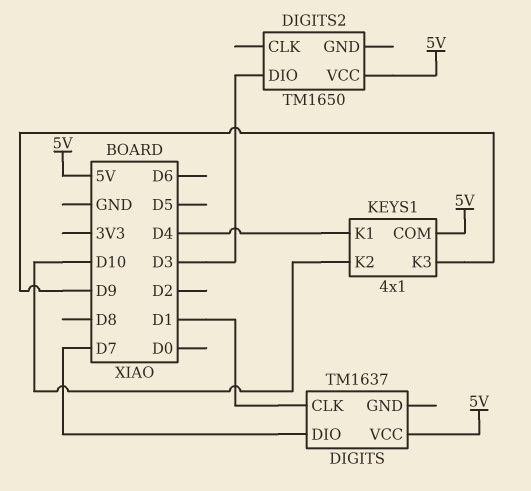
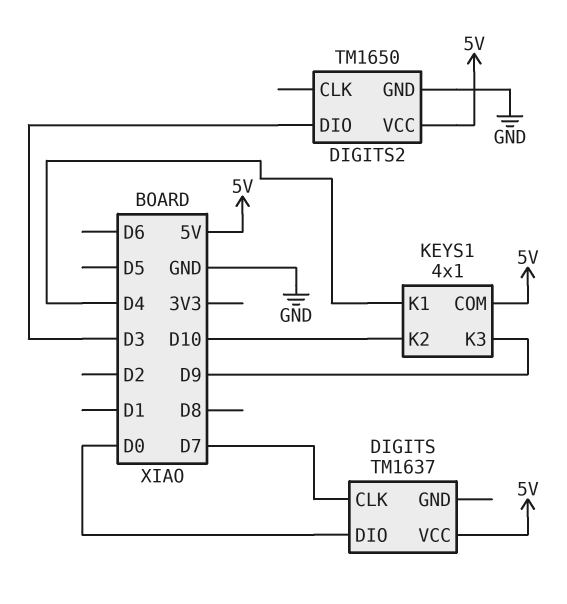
DIGITS pin CLK: D1 -> D7
DIGITS pin DIO: D7 -> D0
DIGITS2 pin GND: none -> GND

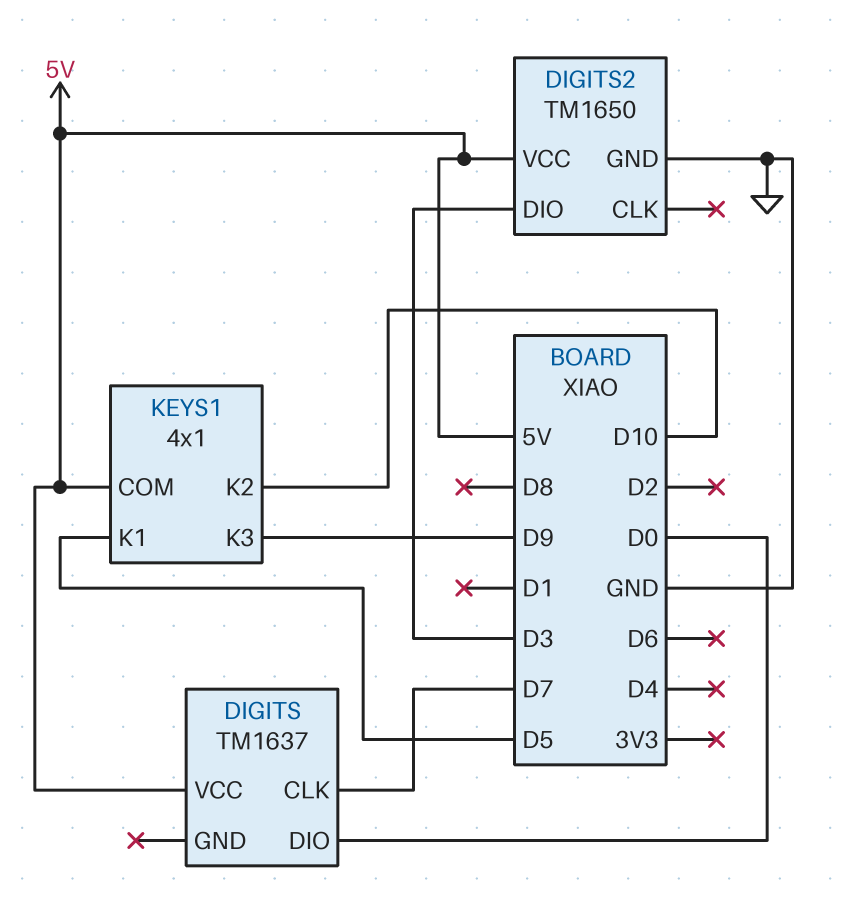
KEYS1 pin K1: D4 -> D5

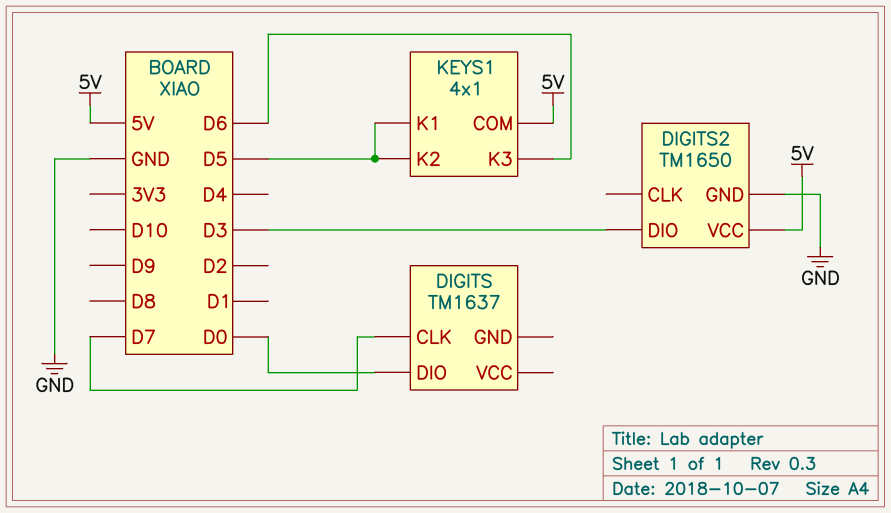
DIGITS pin VCC: 5V -> none
KEYS1 pin K2: D10 -> D5
KEYS1 pin K3: D9 -> D6

